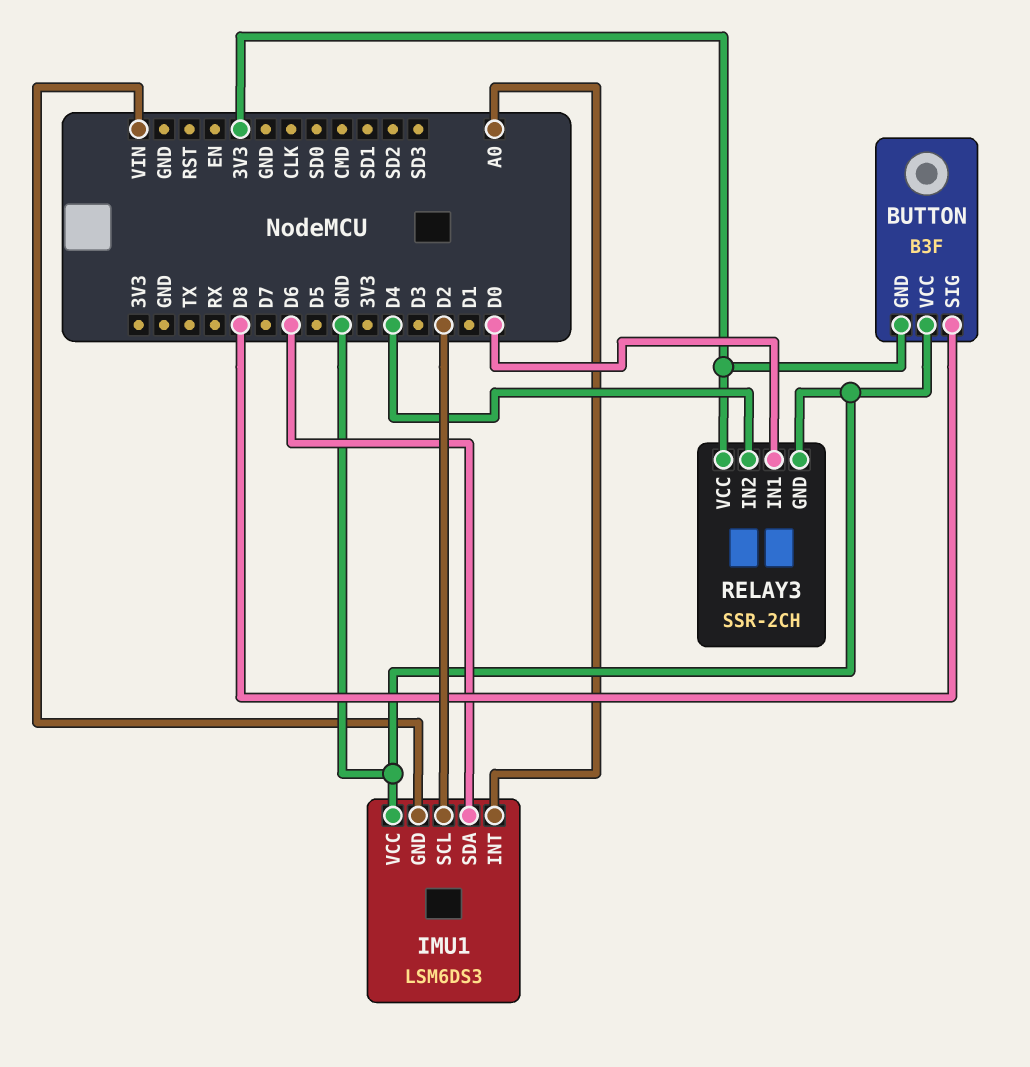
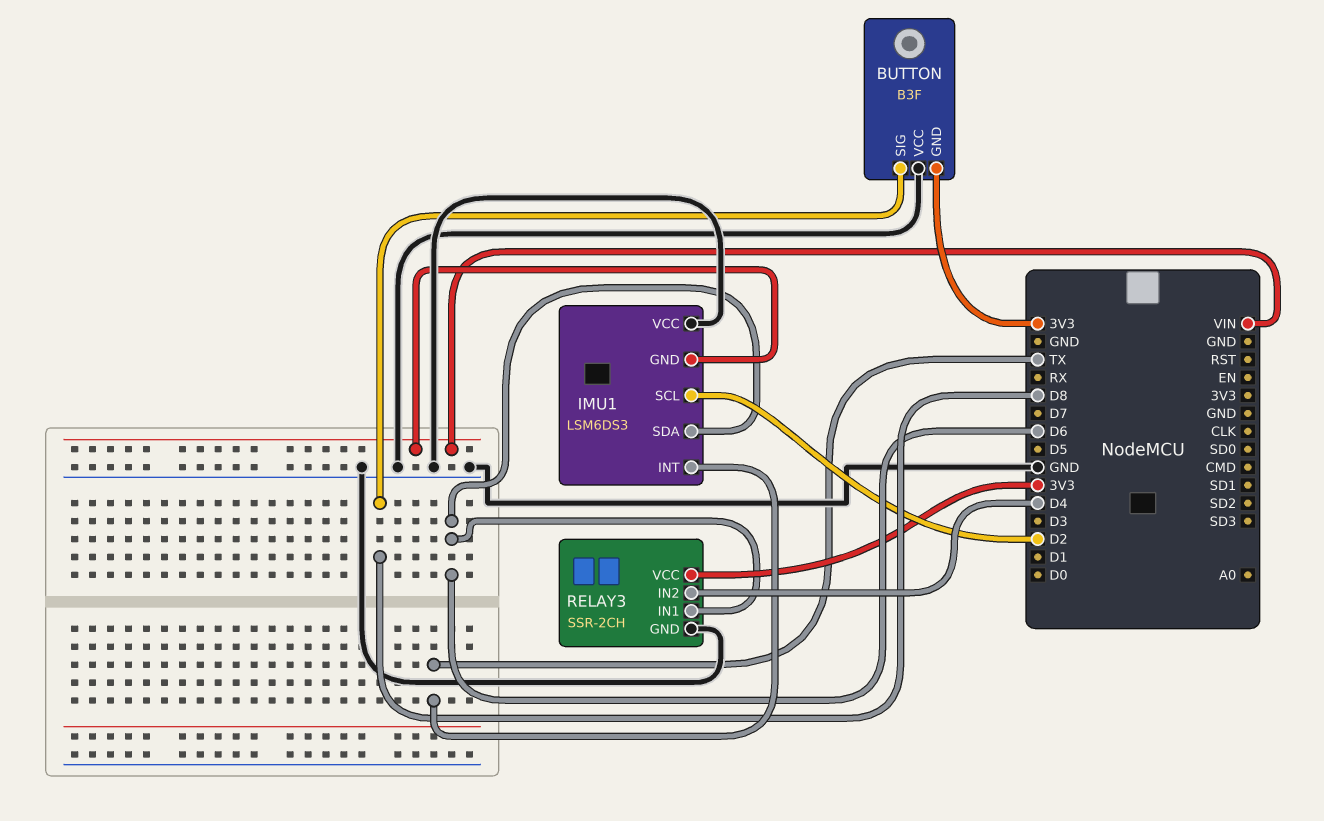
IMU1 pin INT: A0 -> TX
RELAY3 pin IN1: D0 -> D6

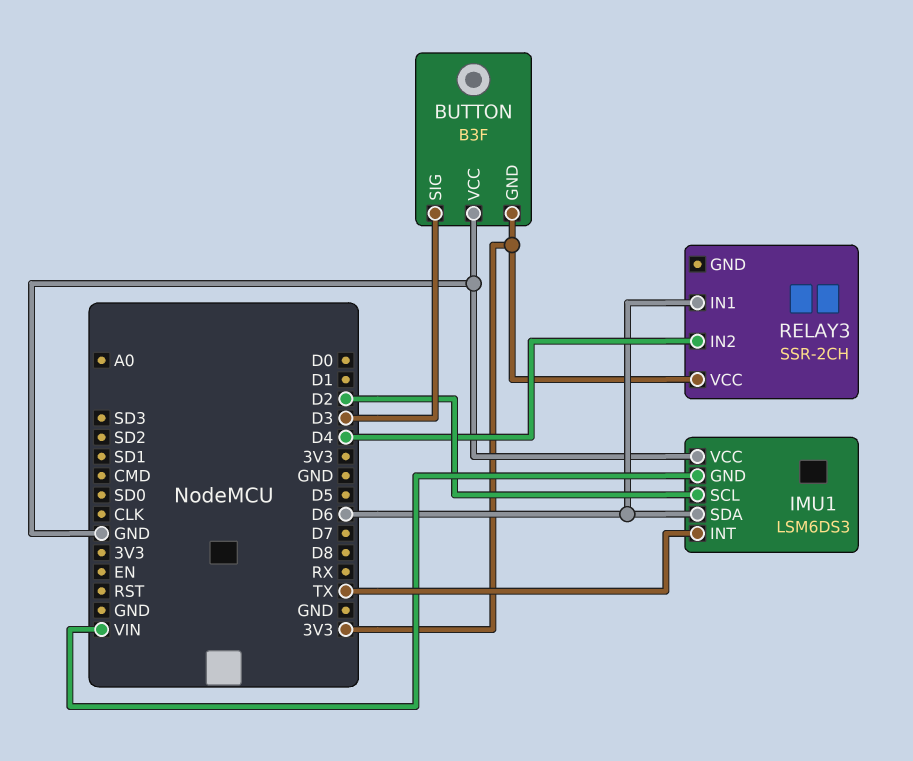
BUTTON pin SIG: D8 -> D3
RELAY3 pin GND: GND -> none

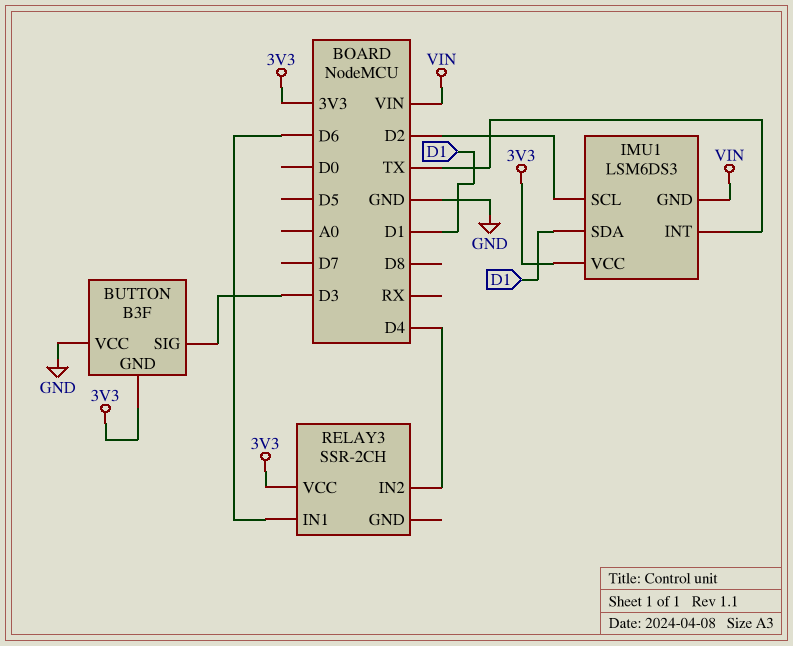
IMU1 pin SDA: D6 -> D1
IMU1 pin VCC: GND -> 3V3

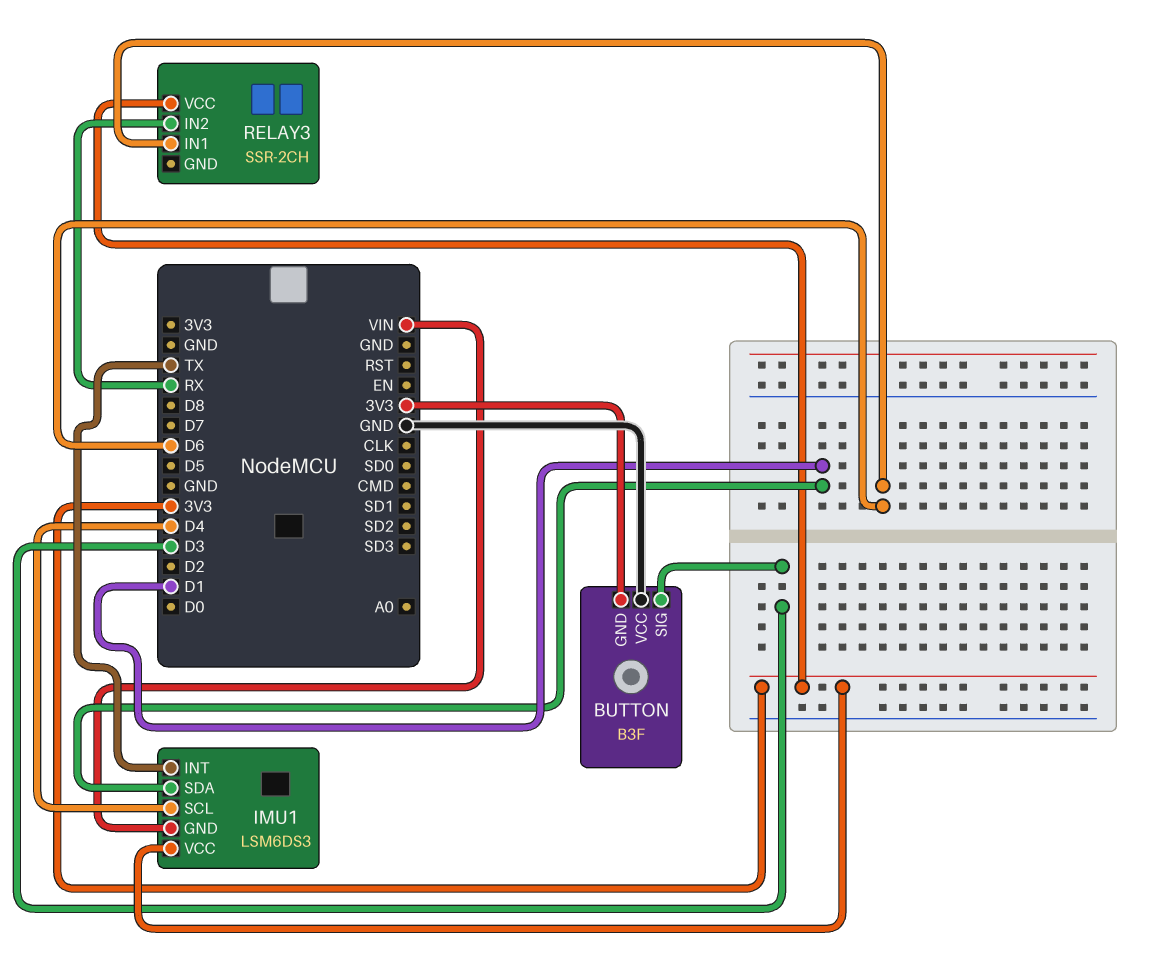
IMU1 pin SCL: D2 -> D4
RELAY3 pin IN2: D4 -> RX

